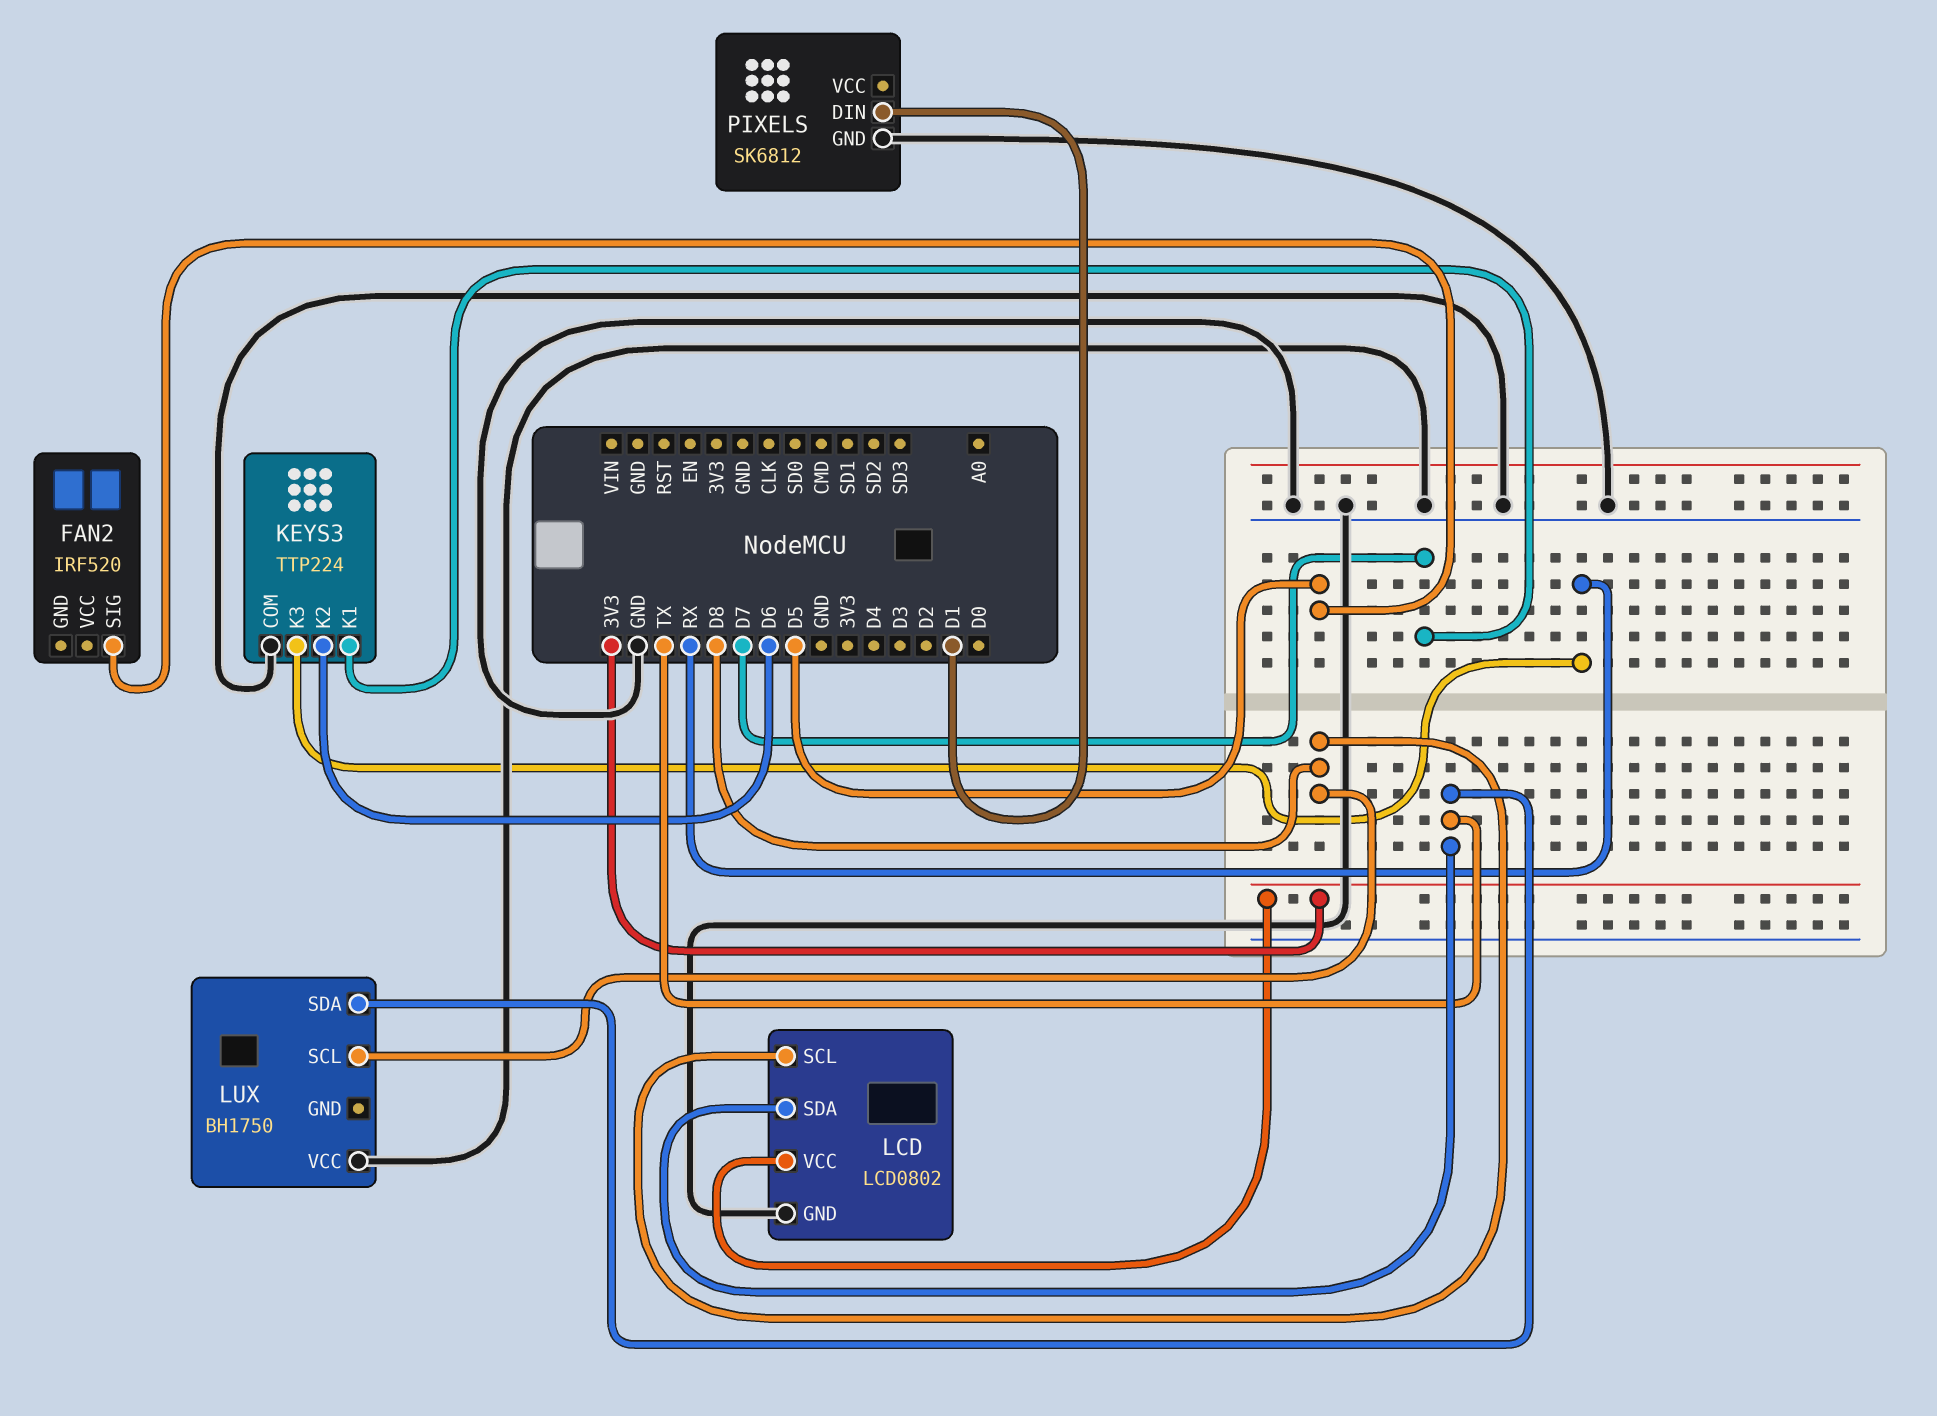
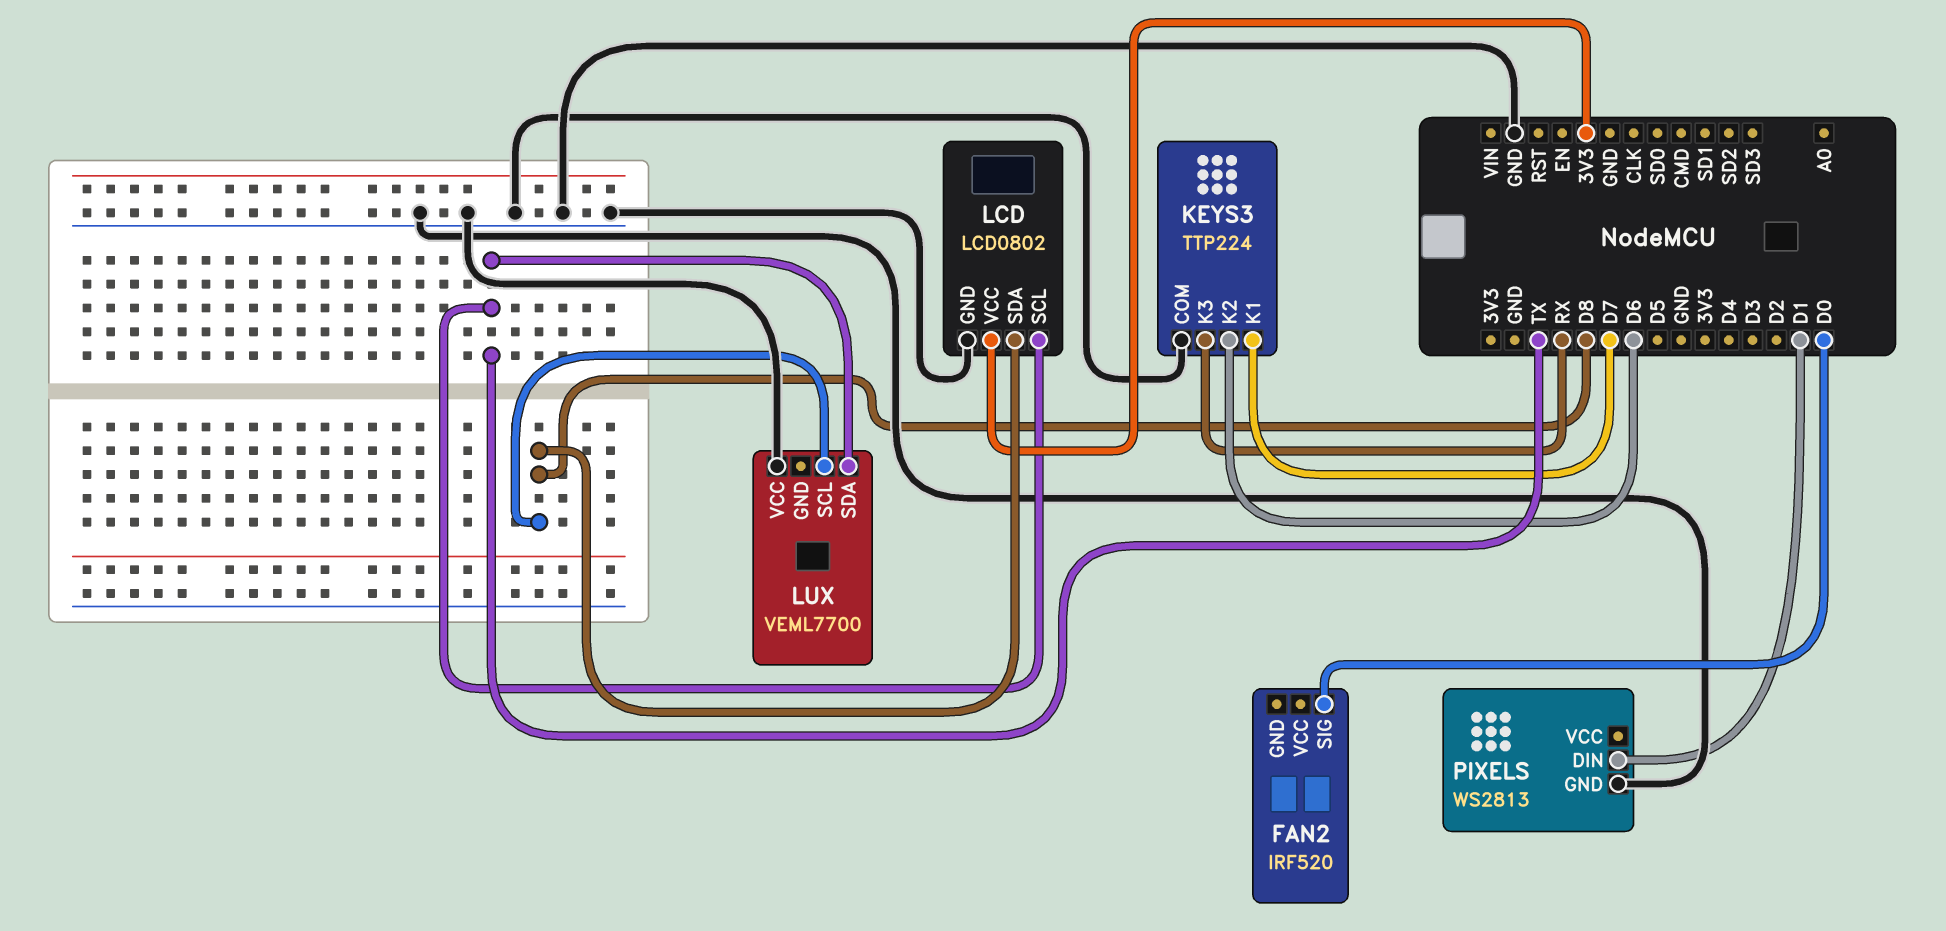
FAN2 pin SIG: D5 -> D0
LCD pin SCL: D8 -> TX
LCD pin SDA: TX -> D8
LUX: BH1750 -> VEML7700
PIXELS: SK6812 -> WS2813

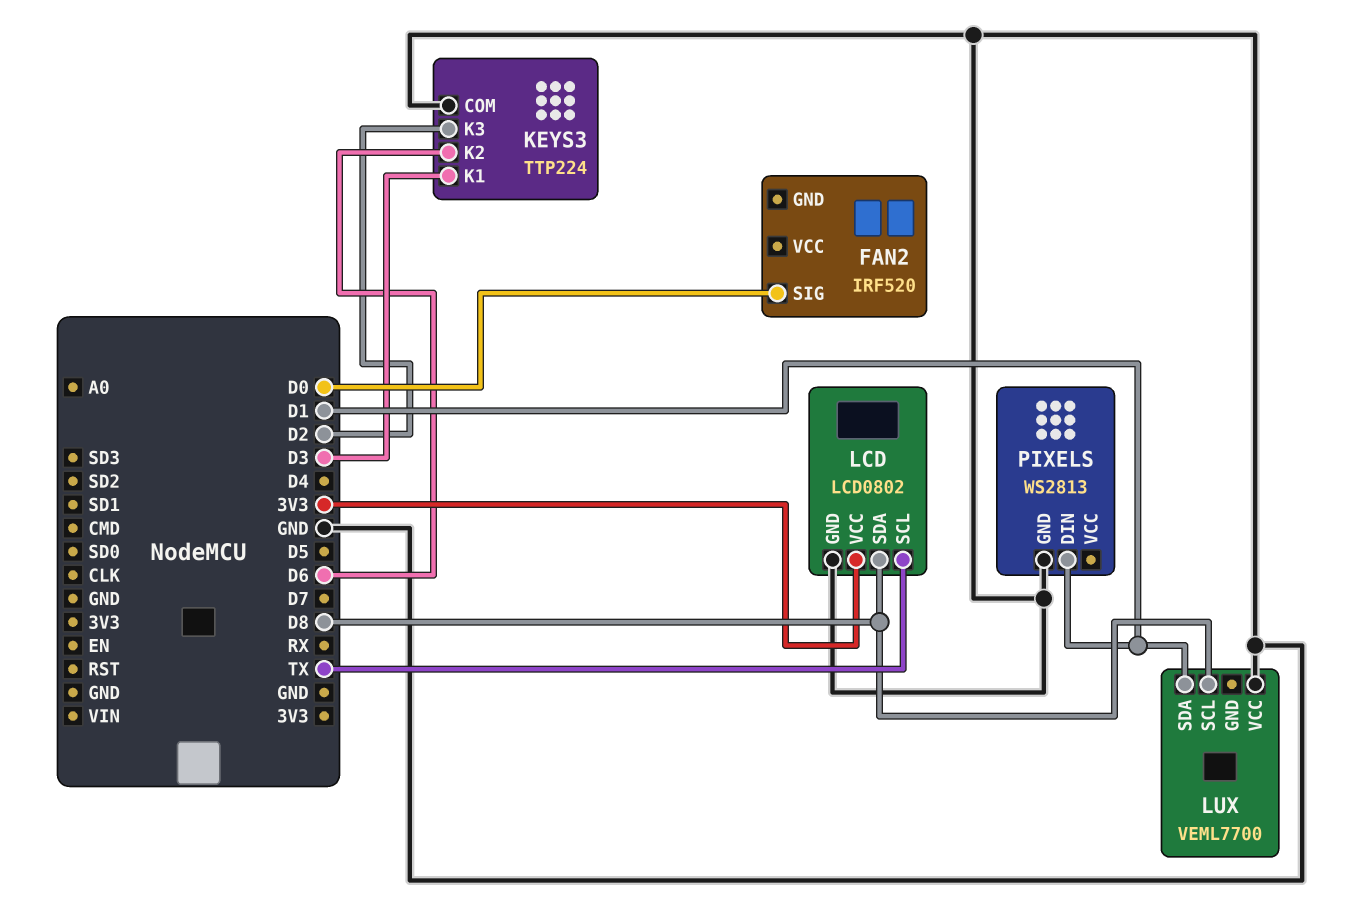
KEYS3 pin K1: D7 -> D3
KEYS3 pin K3: RX -> D2
LUX pin SDA: TX -> D1

